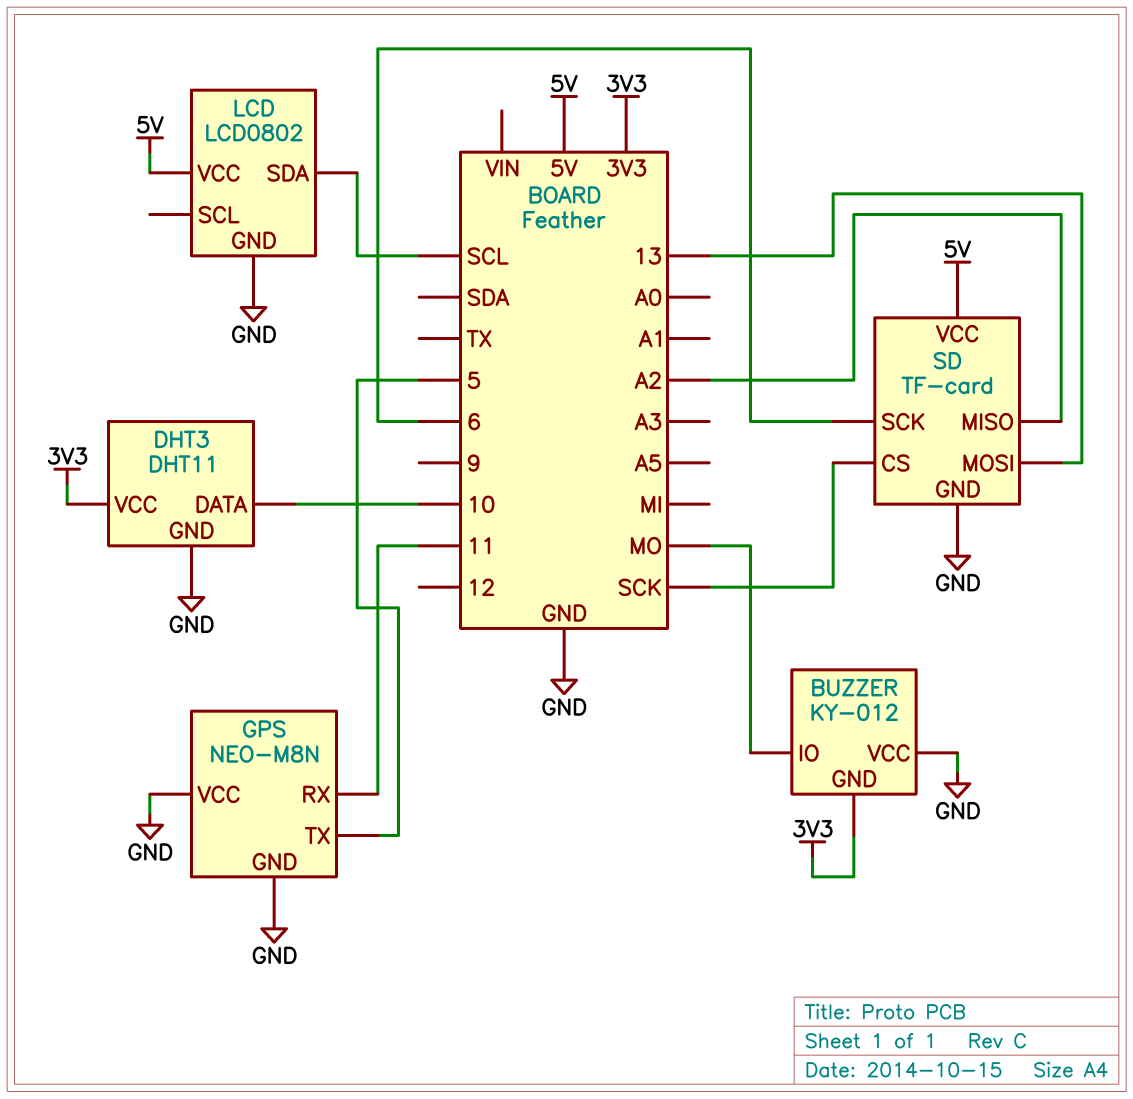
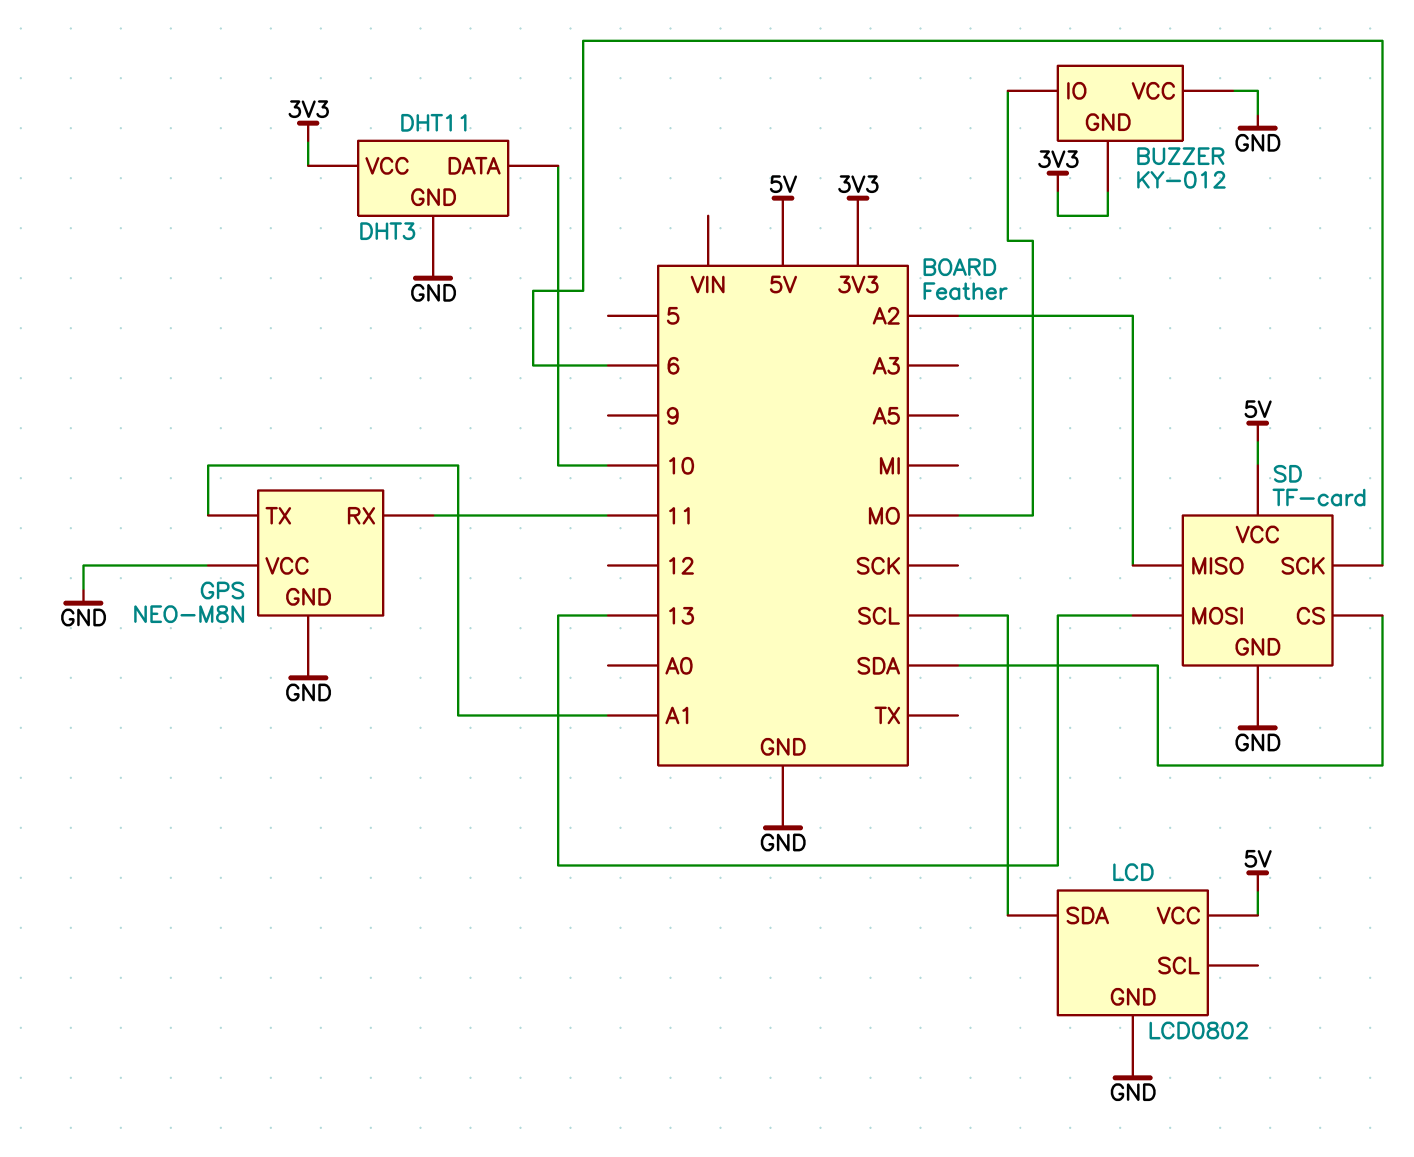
GPS pin TX: 5 -> A1
SD pin CS: SCK -> SDA

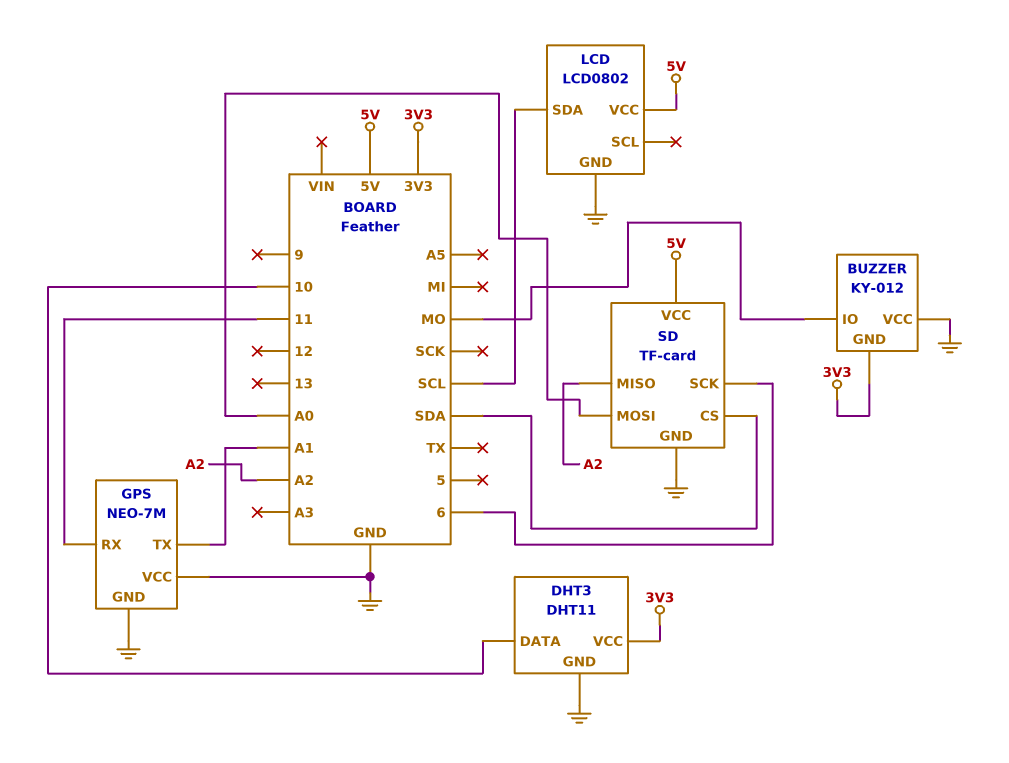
GPS: NEO-M8N -> NEO-7M
SD pin MOSI: 13 -> A0

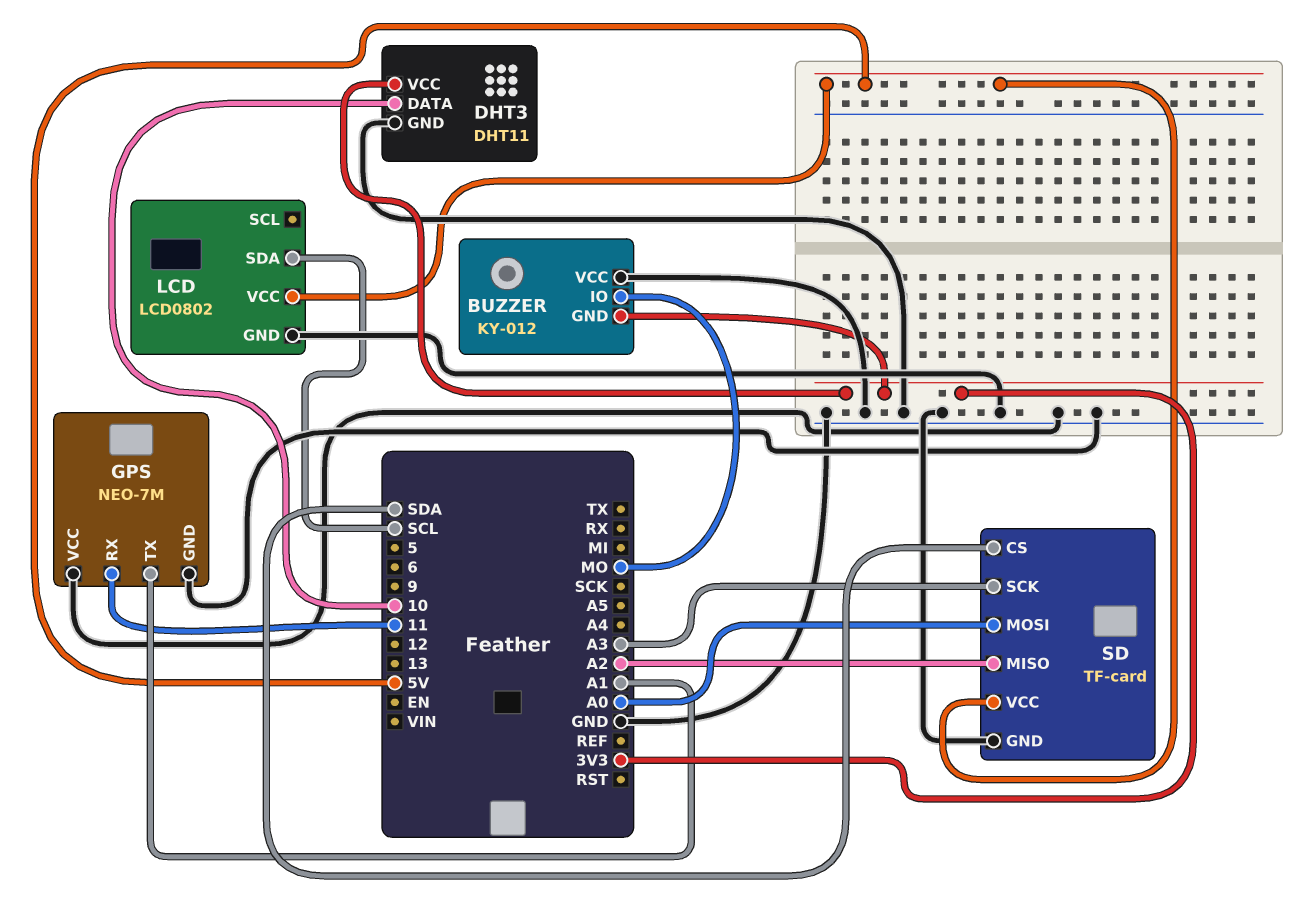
SD pin SCK: 6 -> A3

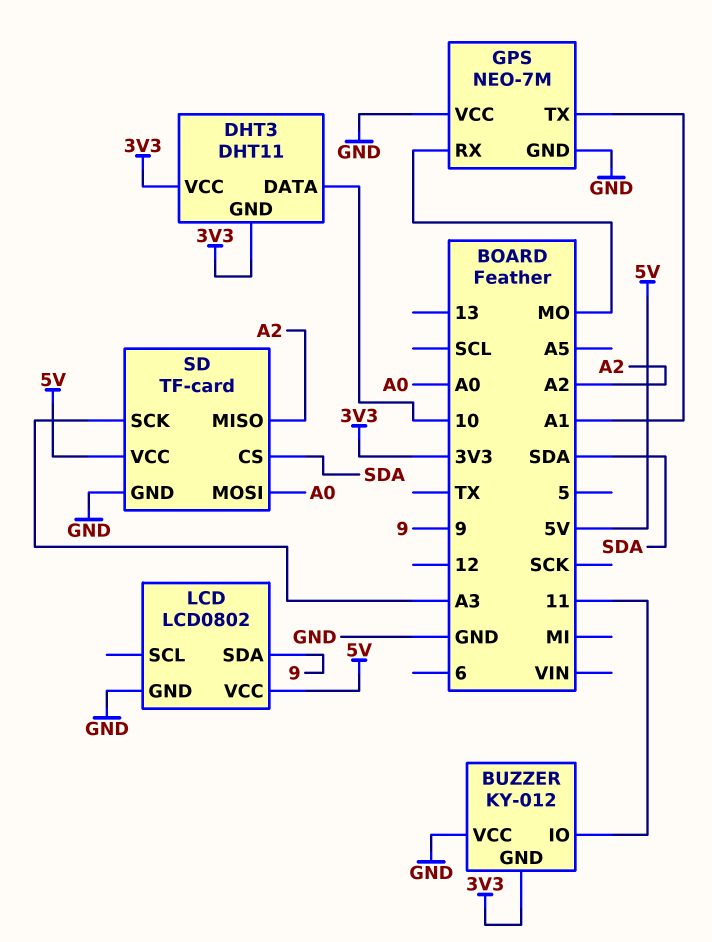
BUZZER pin IO: MO -> 11
DHT3 pin GND: GND -> 3V3
GPS pin RX: 11 -> MO
LCD pin SDA: SCL -> 9

